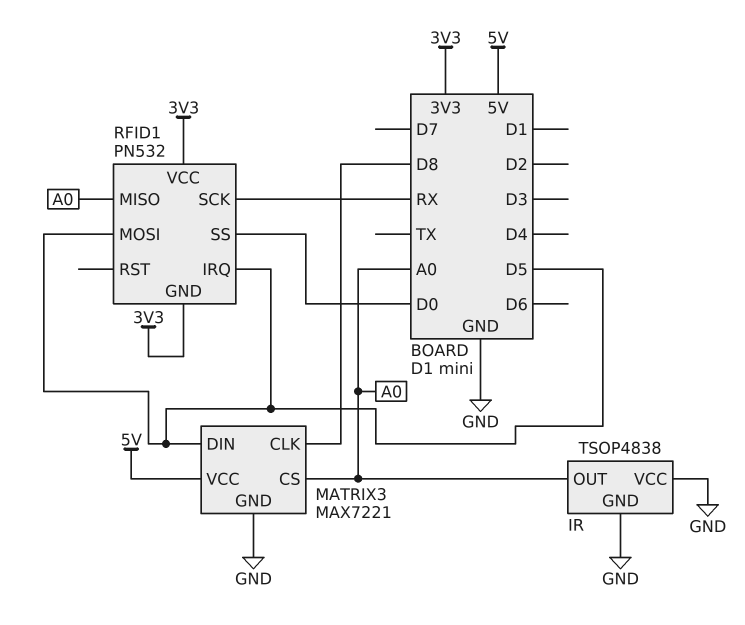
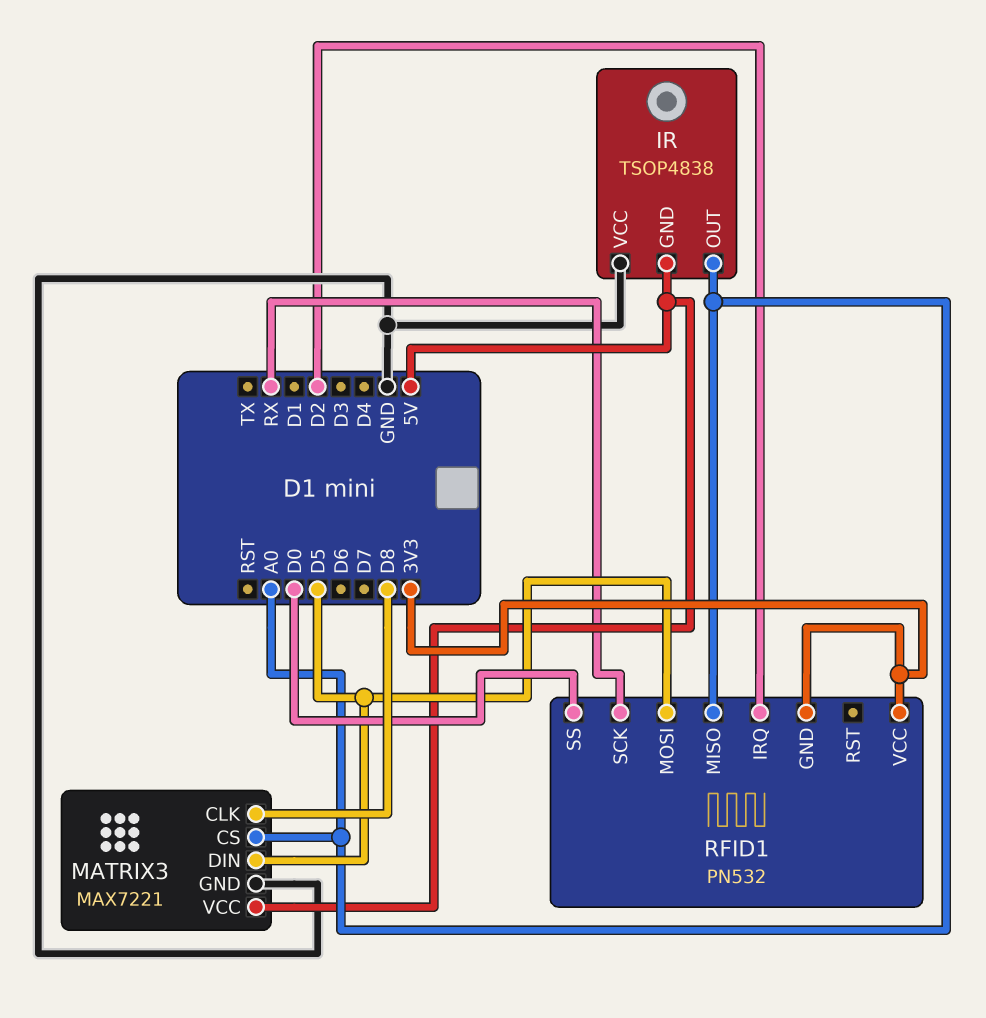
IR pin GND: GND -> 5V
RFID1 pin IRQ: D5 -> D2

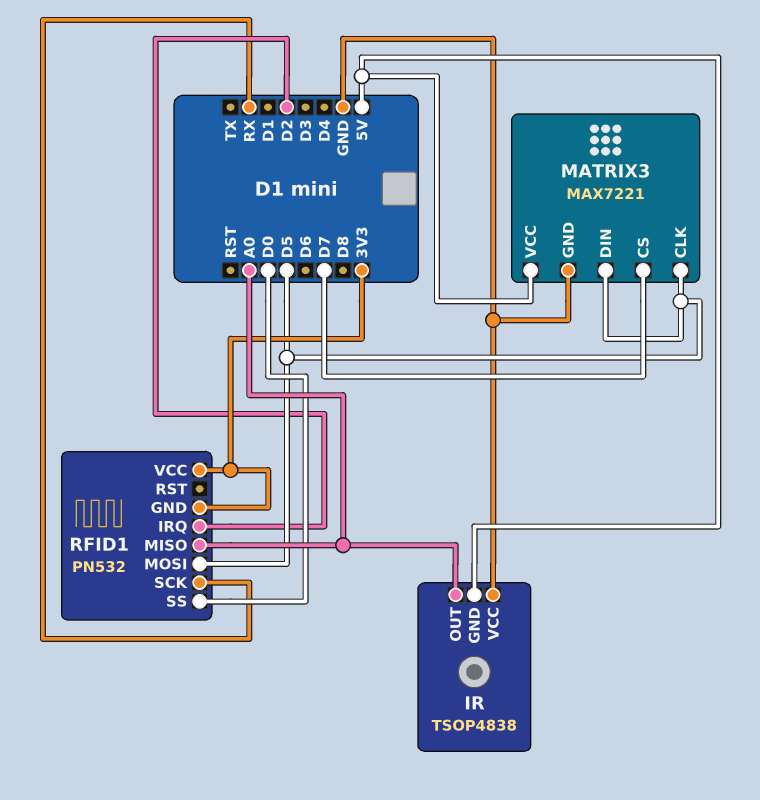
MATRIX3 pin CLK: D8 -> D5
MATRIX3 pin CS: A0 -> D7

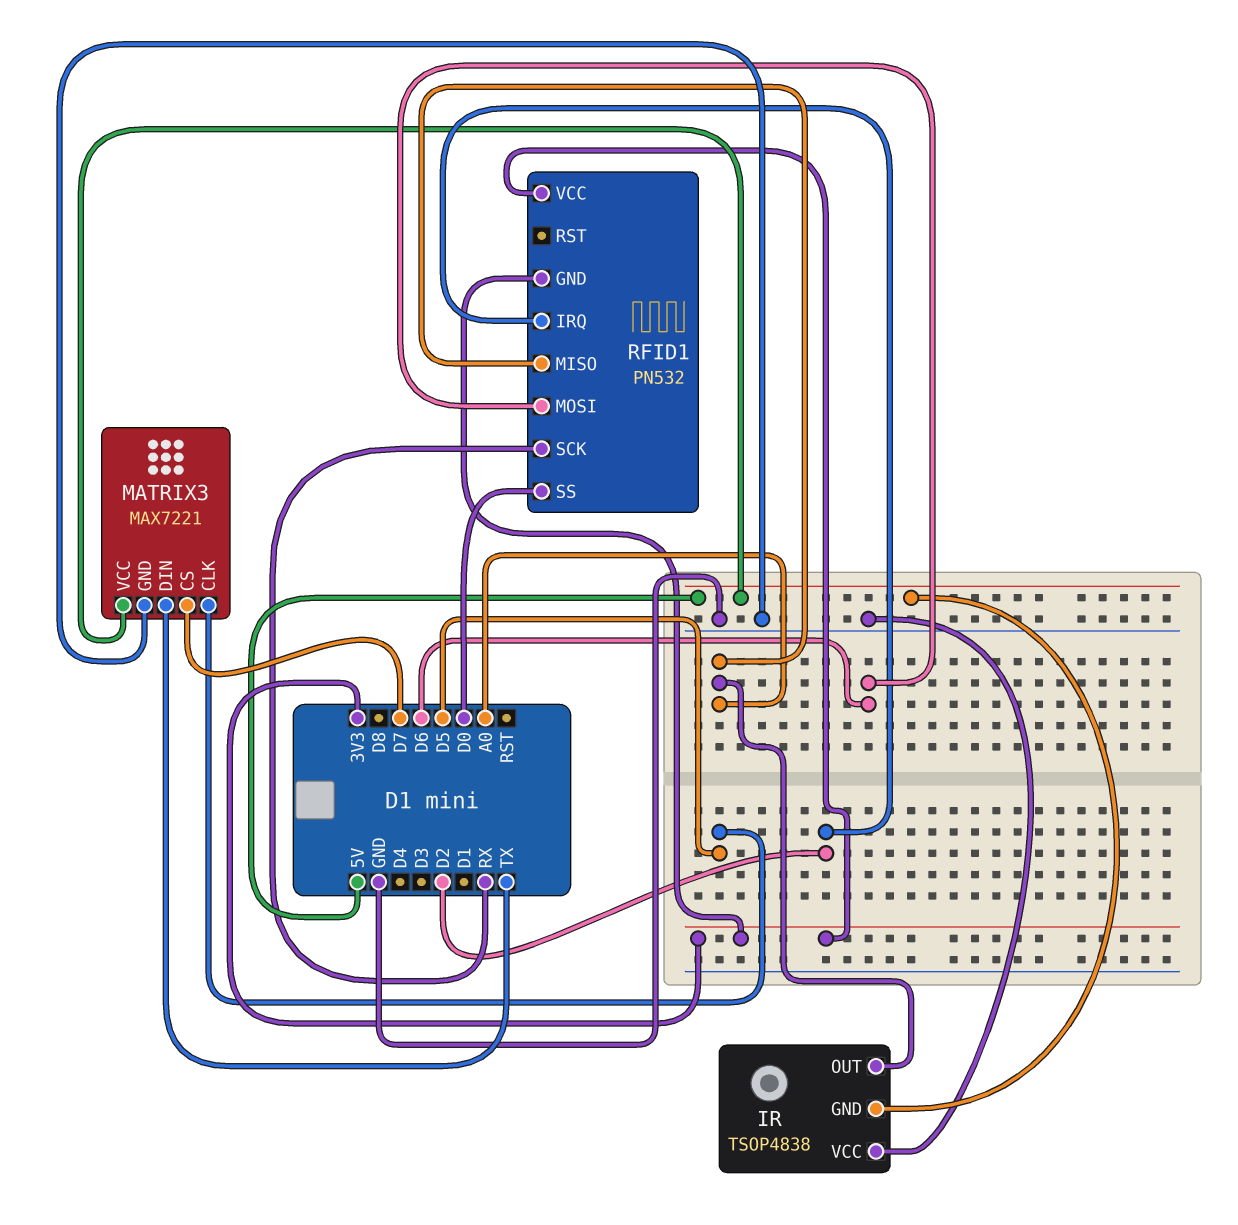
MATRIX3 pin DIN: D5 -> TX
RFID1 pin MOSI: D5 -> D6

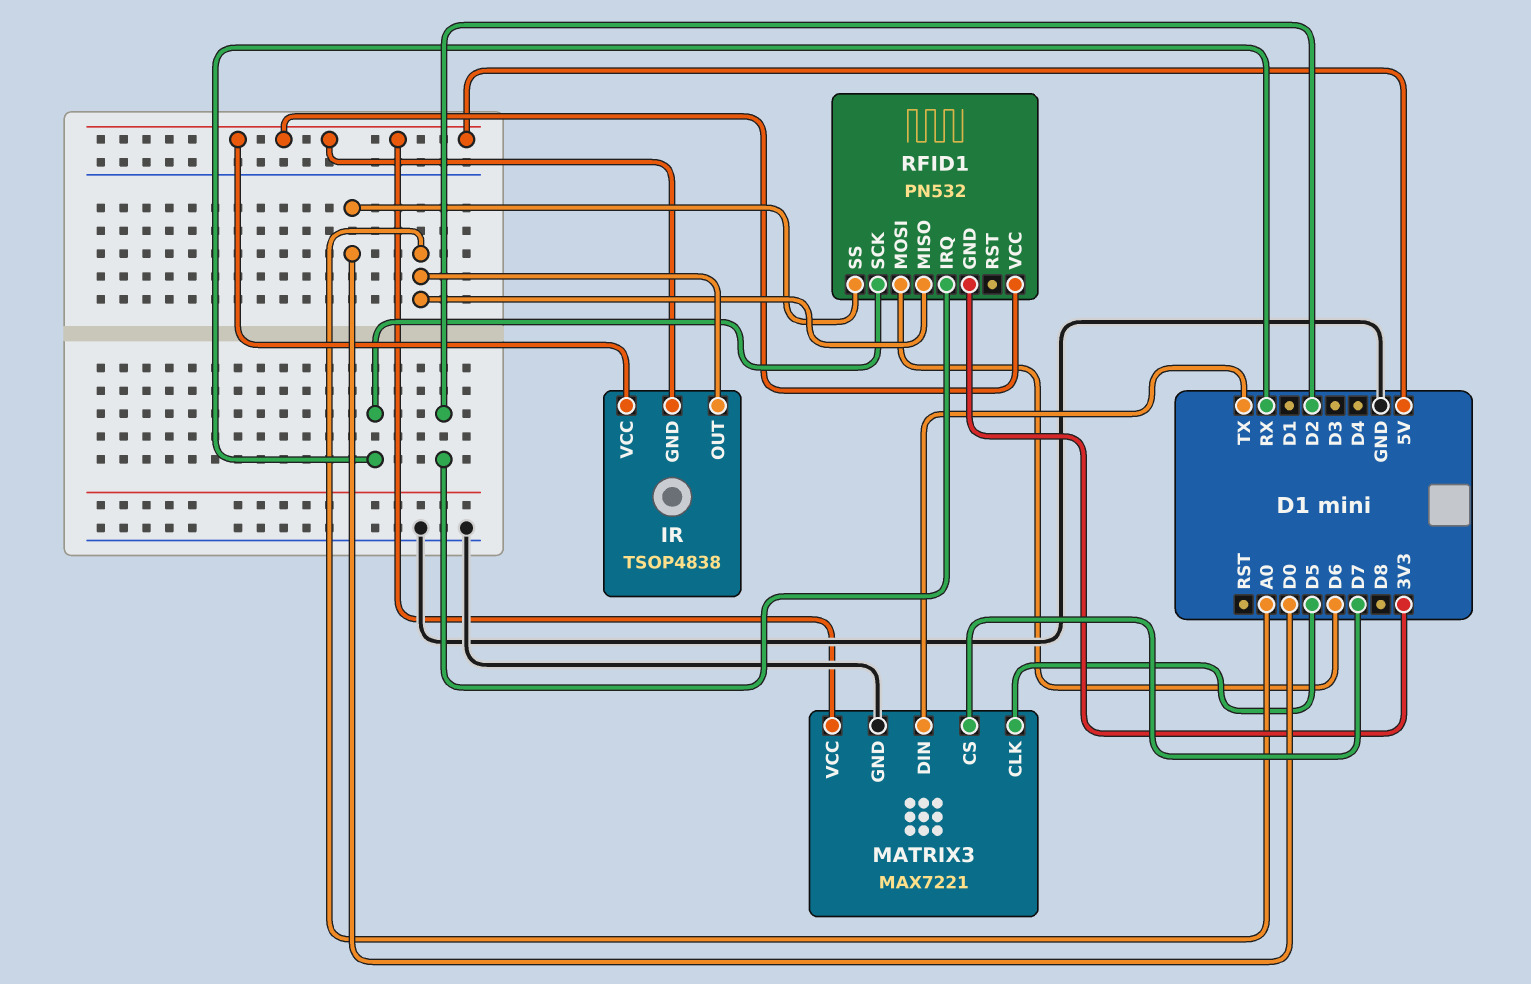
IR pin VCC: GND -> 5V
RFID1 pin VCC: 3V3 -> 5V

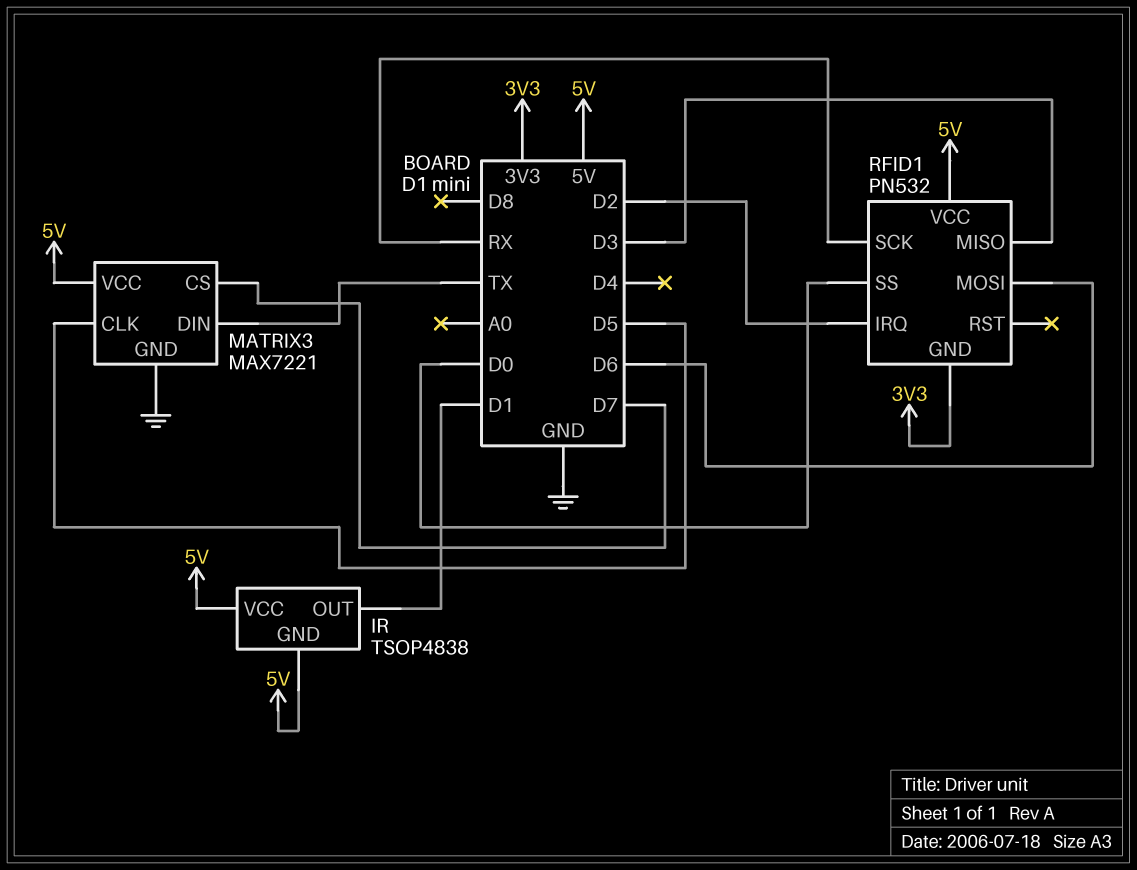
IR pin OUT: A0 -> D1
RFID1 pin MISO: A0 -> D3

